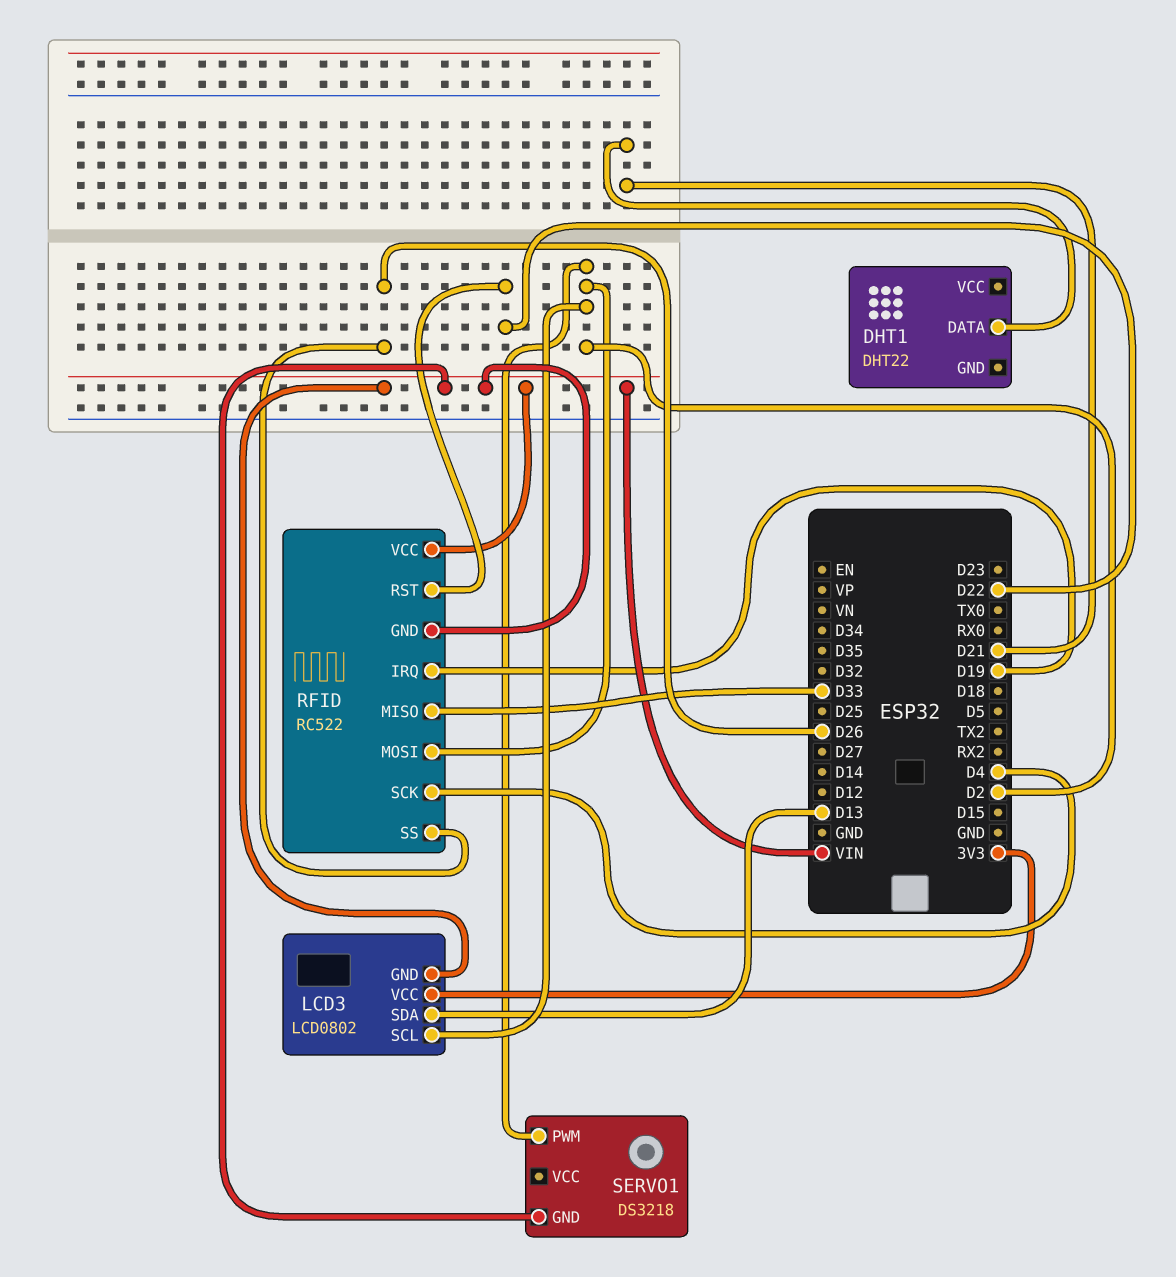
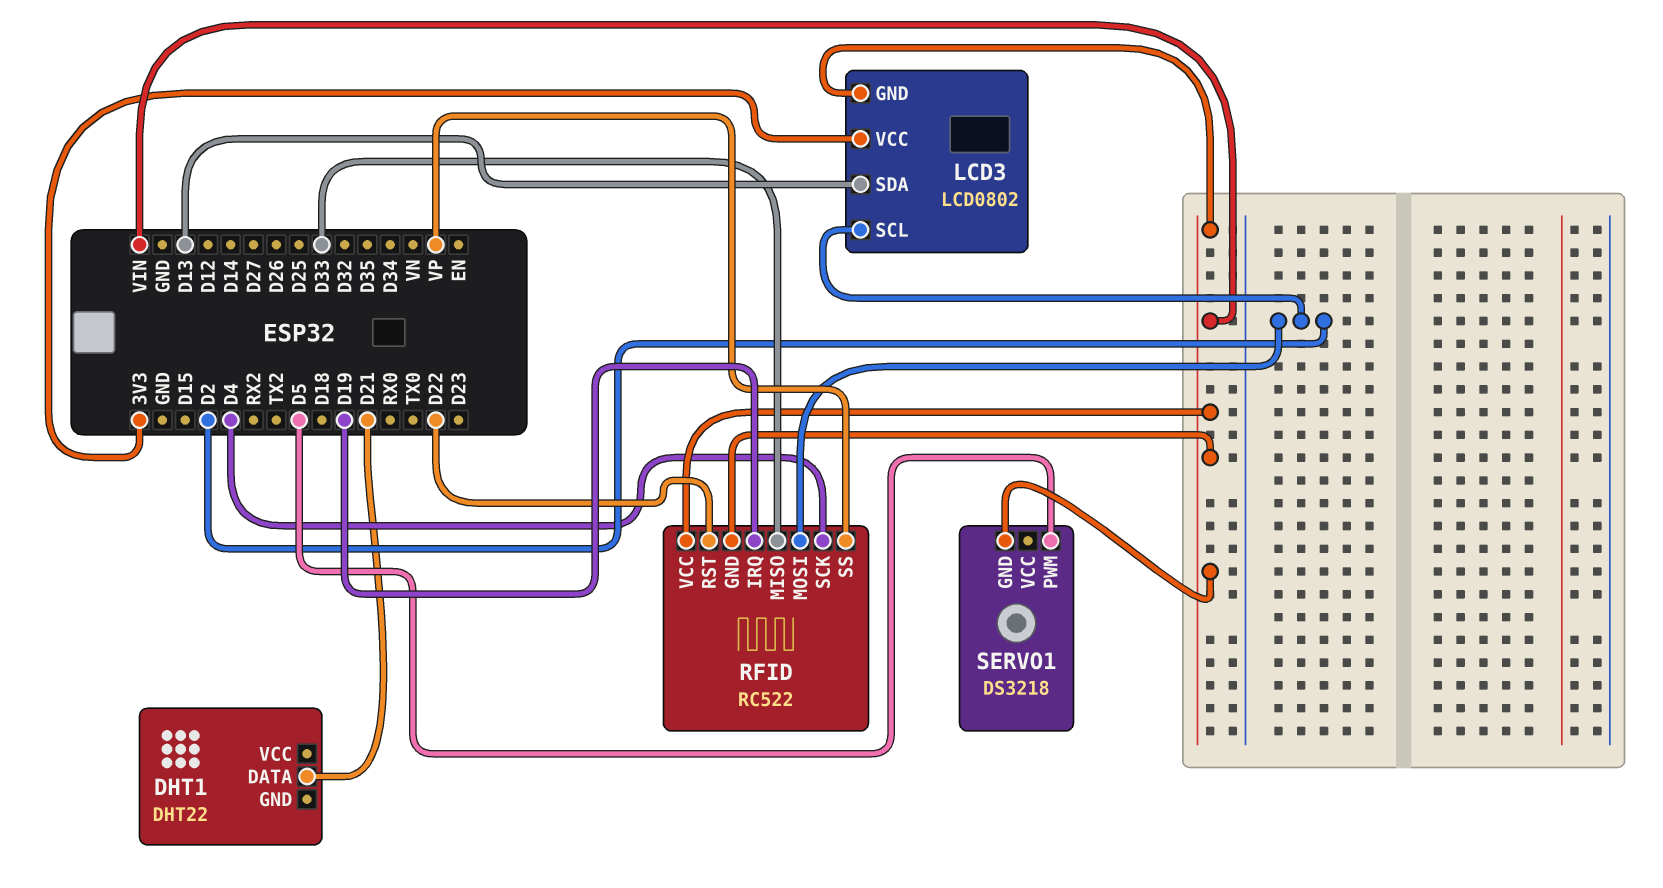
RFID pin SS: D26 -> VP
SERVO1 pin PWM: D2 -> D5

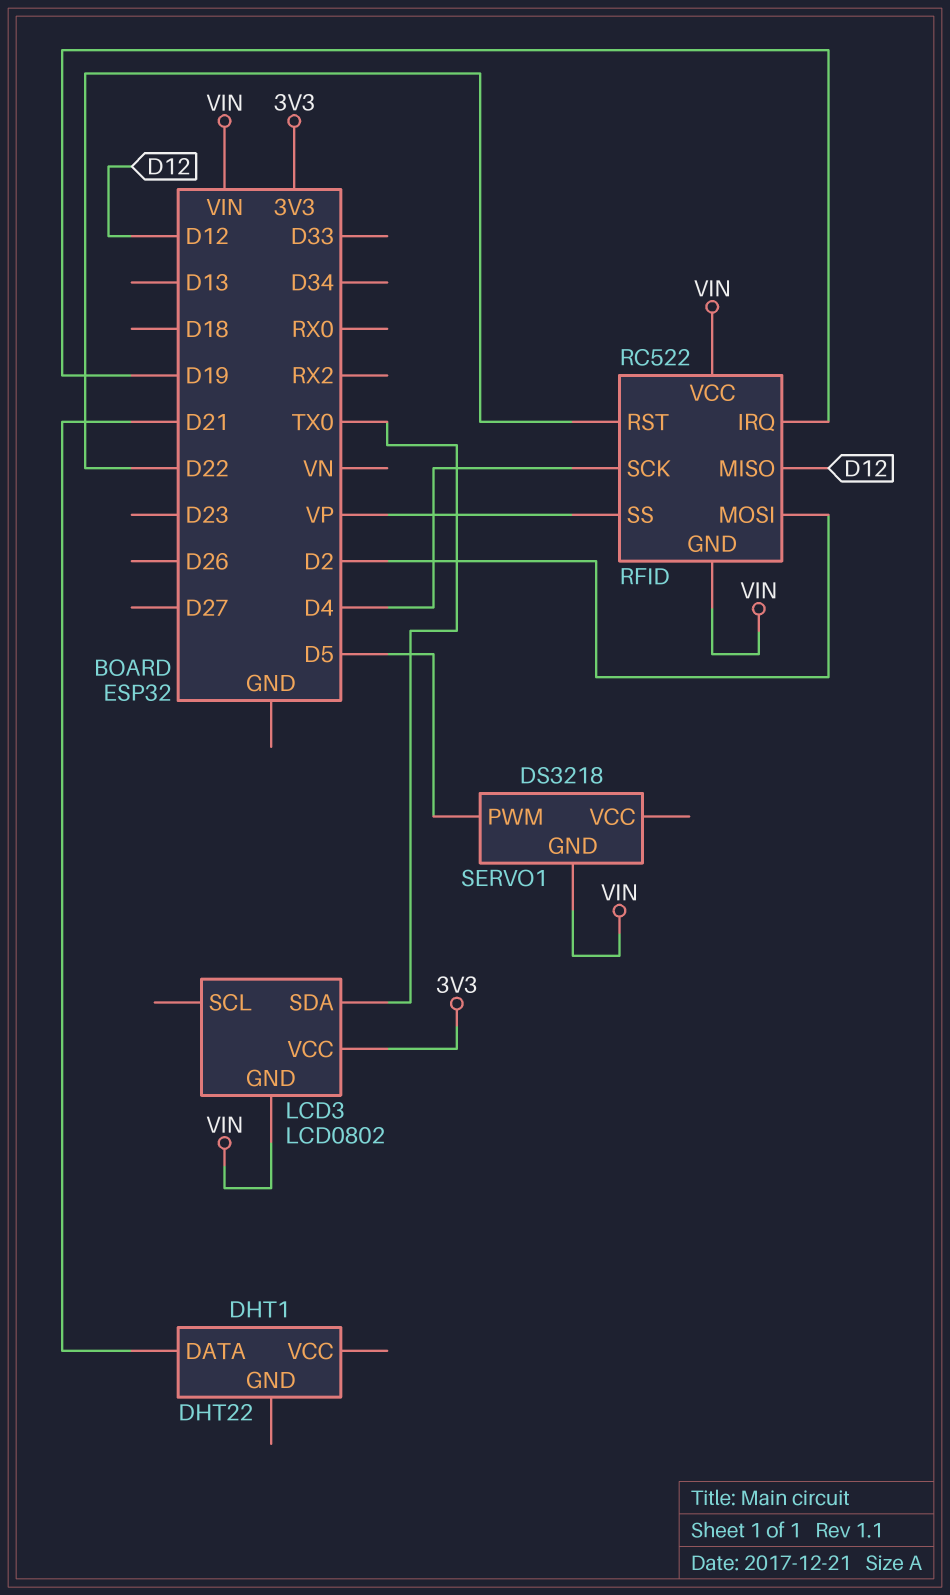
LCD3 pin SCL: D2 -> none
LCD3 pin SDA: D13 -> TX0
RFID pin MISO: D33 -> D12

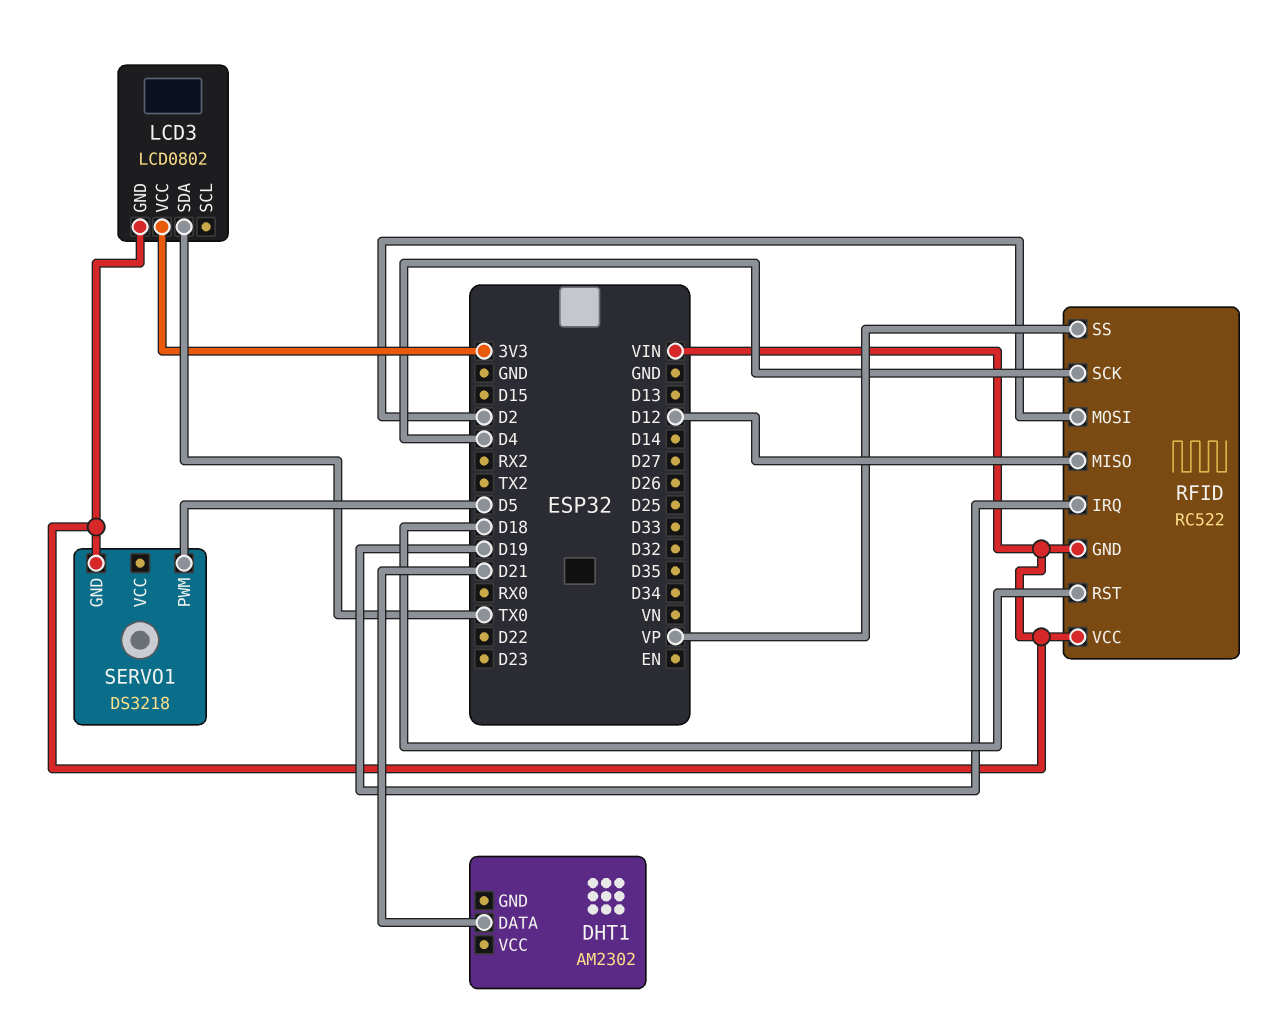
DHT1: DHT22 -> AM2302
RFID pin RST: D22 -> D18

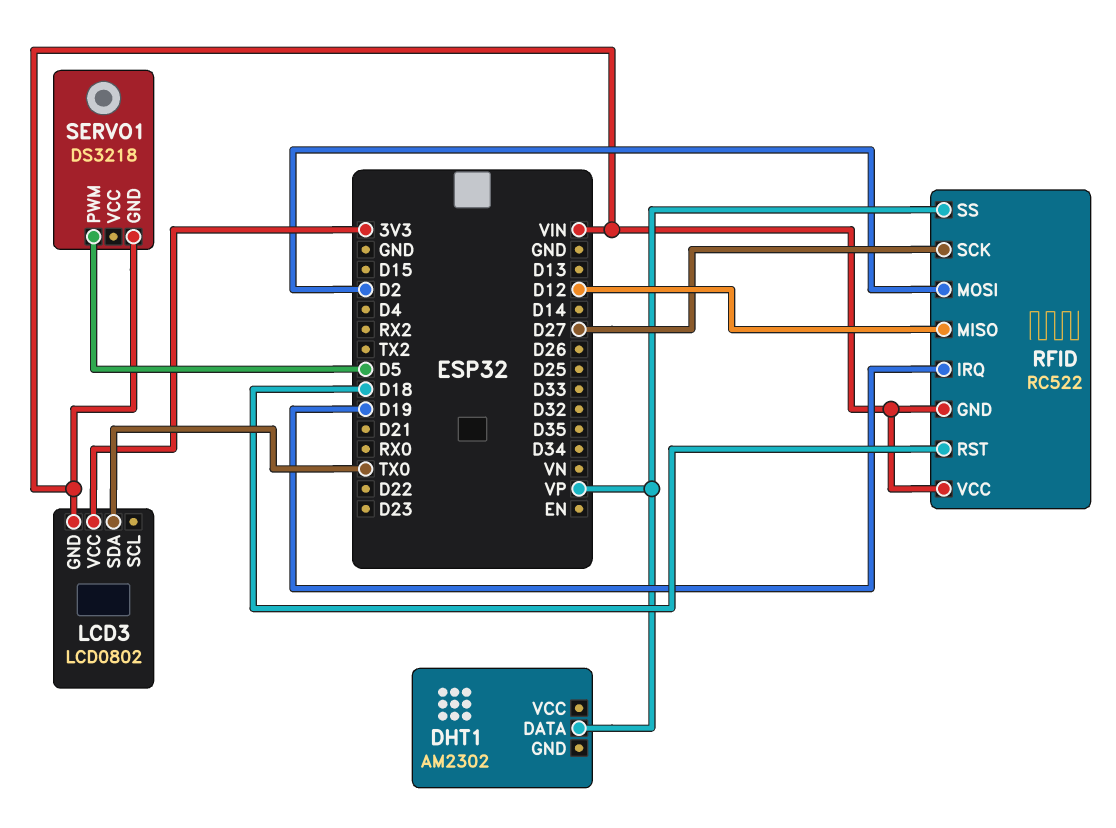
DHT1 pin DATA: D21 -> VP
RFID pin SCK: D4 -> D27

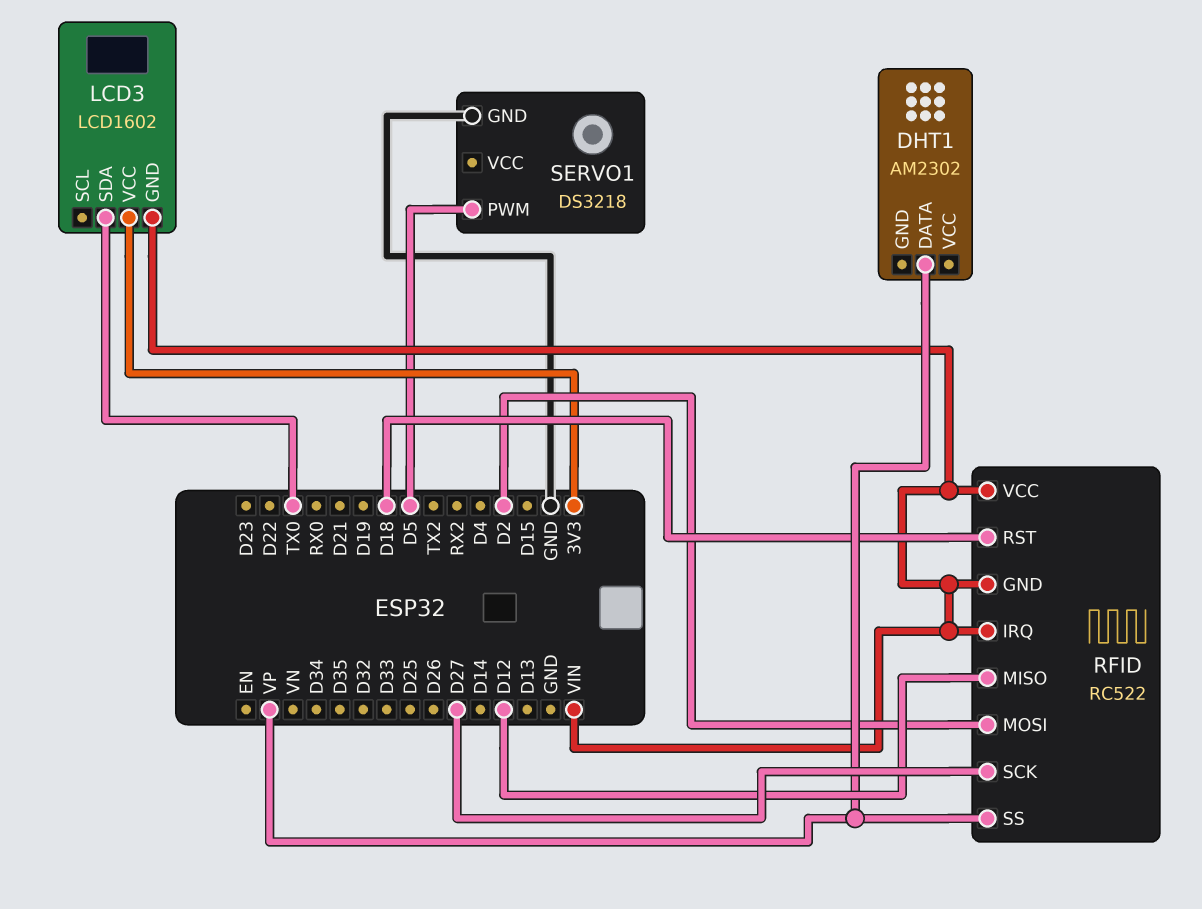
LCD3: LCD0802 -> LCD1602
RFID pin IRQ: D19 -> VIN
SERVO1 pin GND: VIN -> GND

